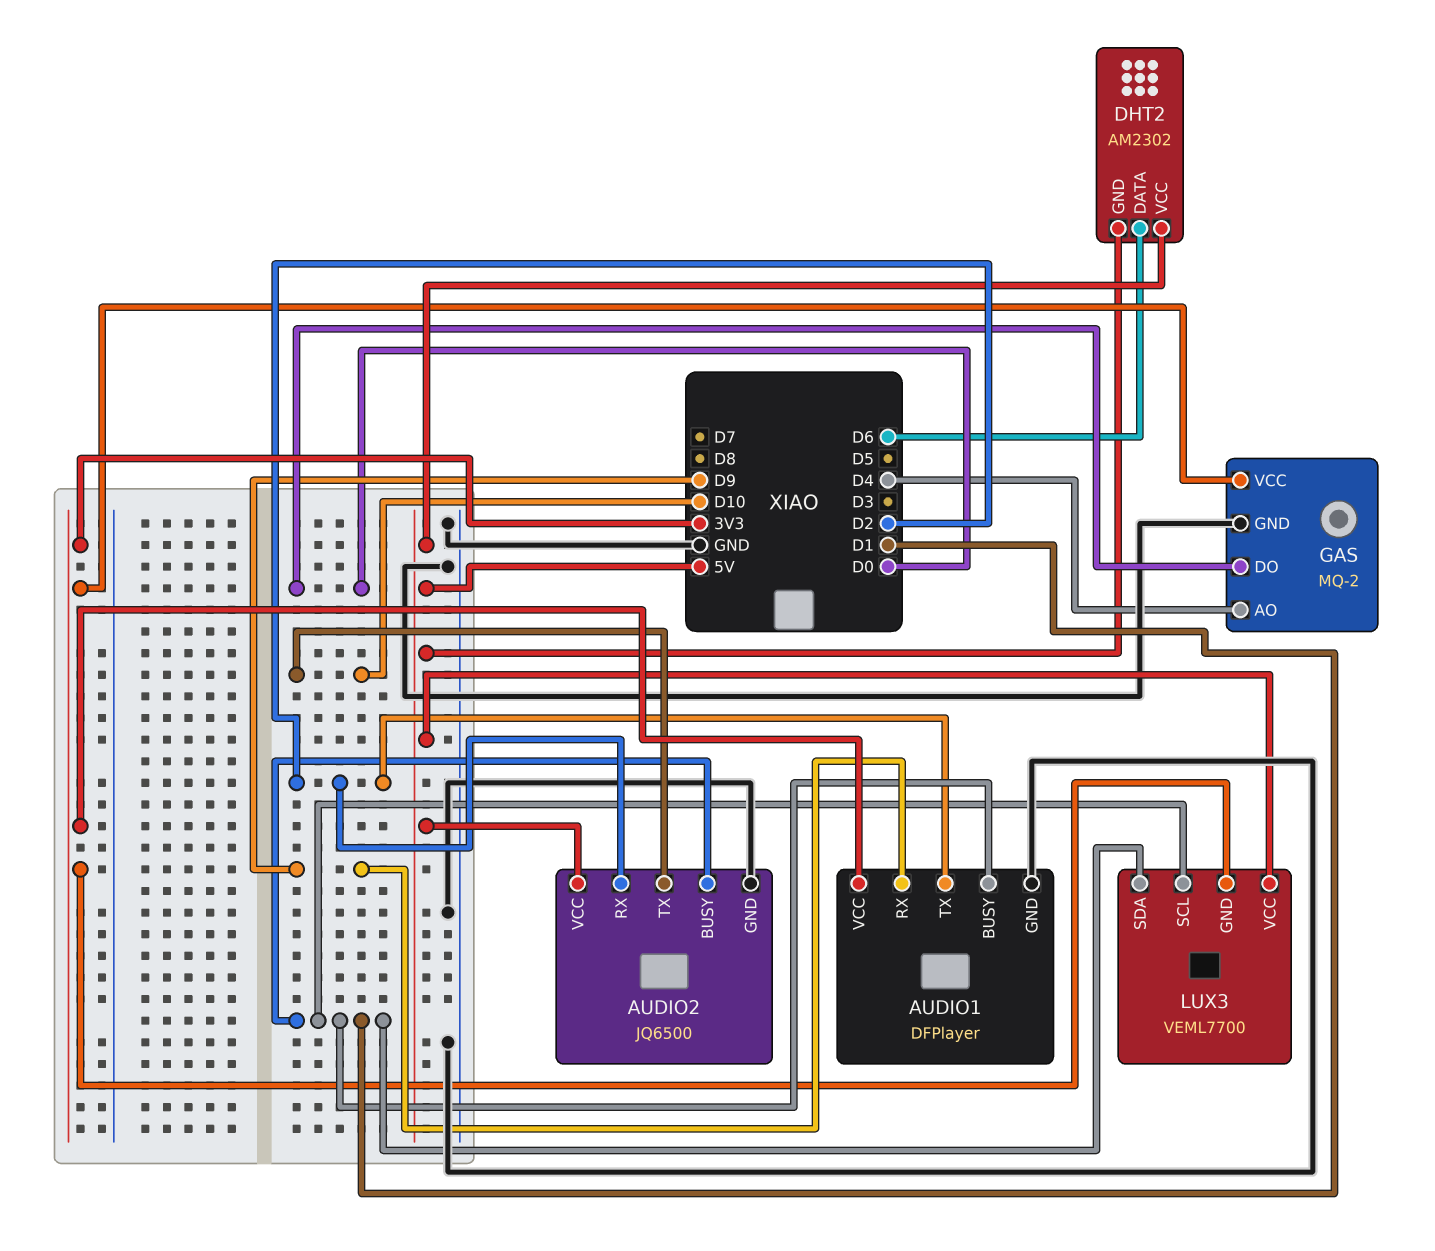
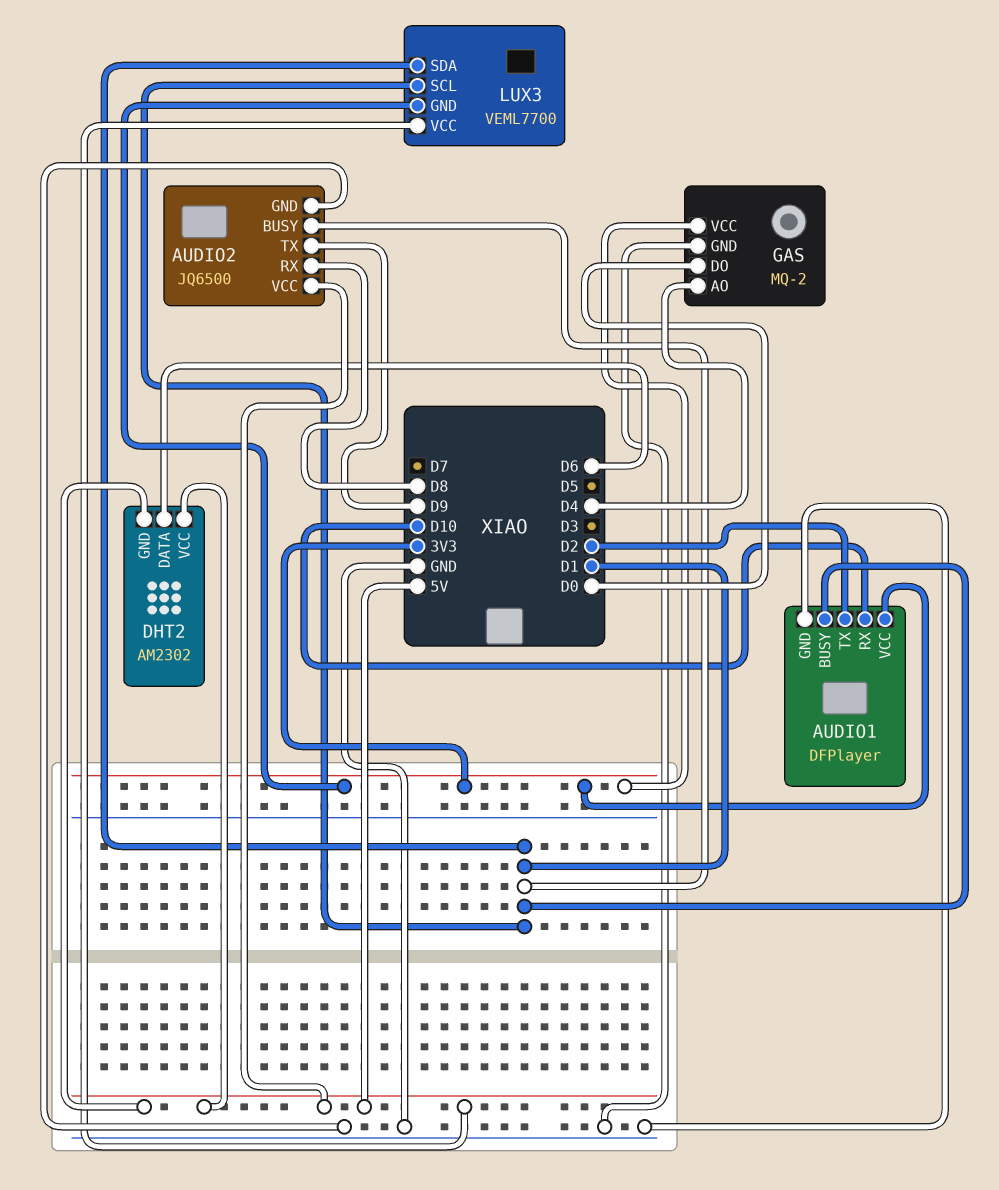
AUDIO1 pin RX: D9 -> D10
AUDIO2 pin RX: D2 -> D8
AUDIO2 pin TX: D10 -> D9

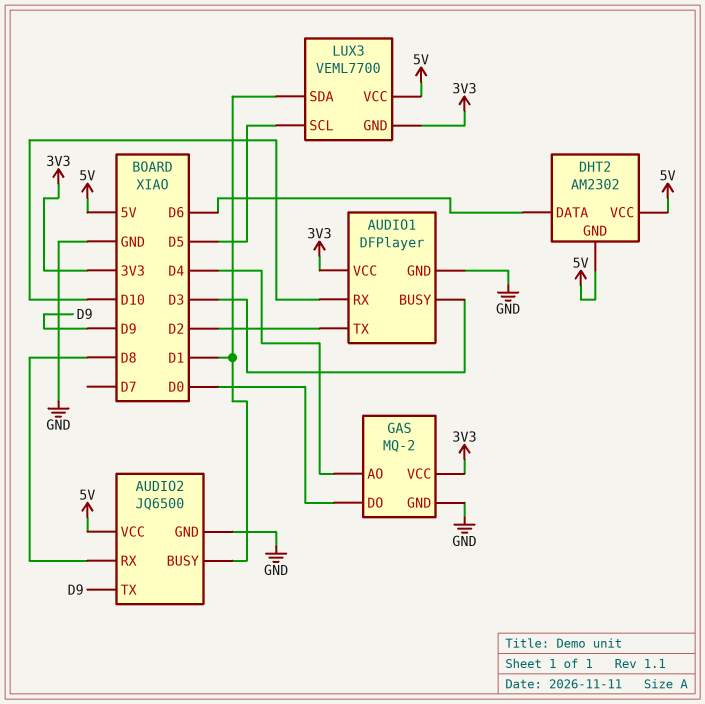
AUDIO1 pin BUSY: D1 -> D3
LUX3 pin SCL: D1 -> D5

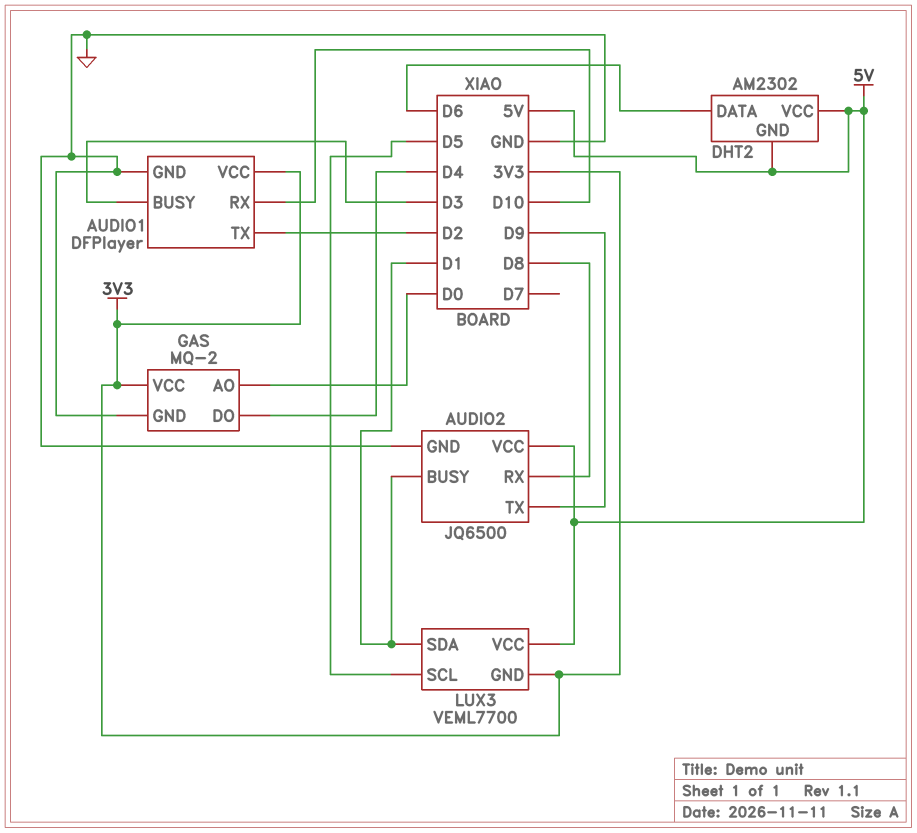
GAS pin AO: D4 -> D0
GAS pin DO: D0 -> D4

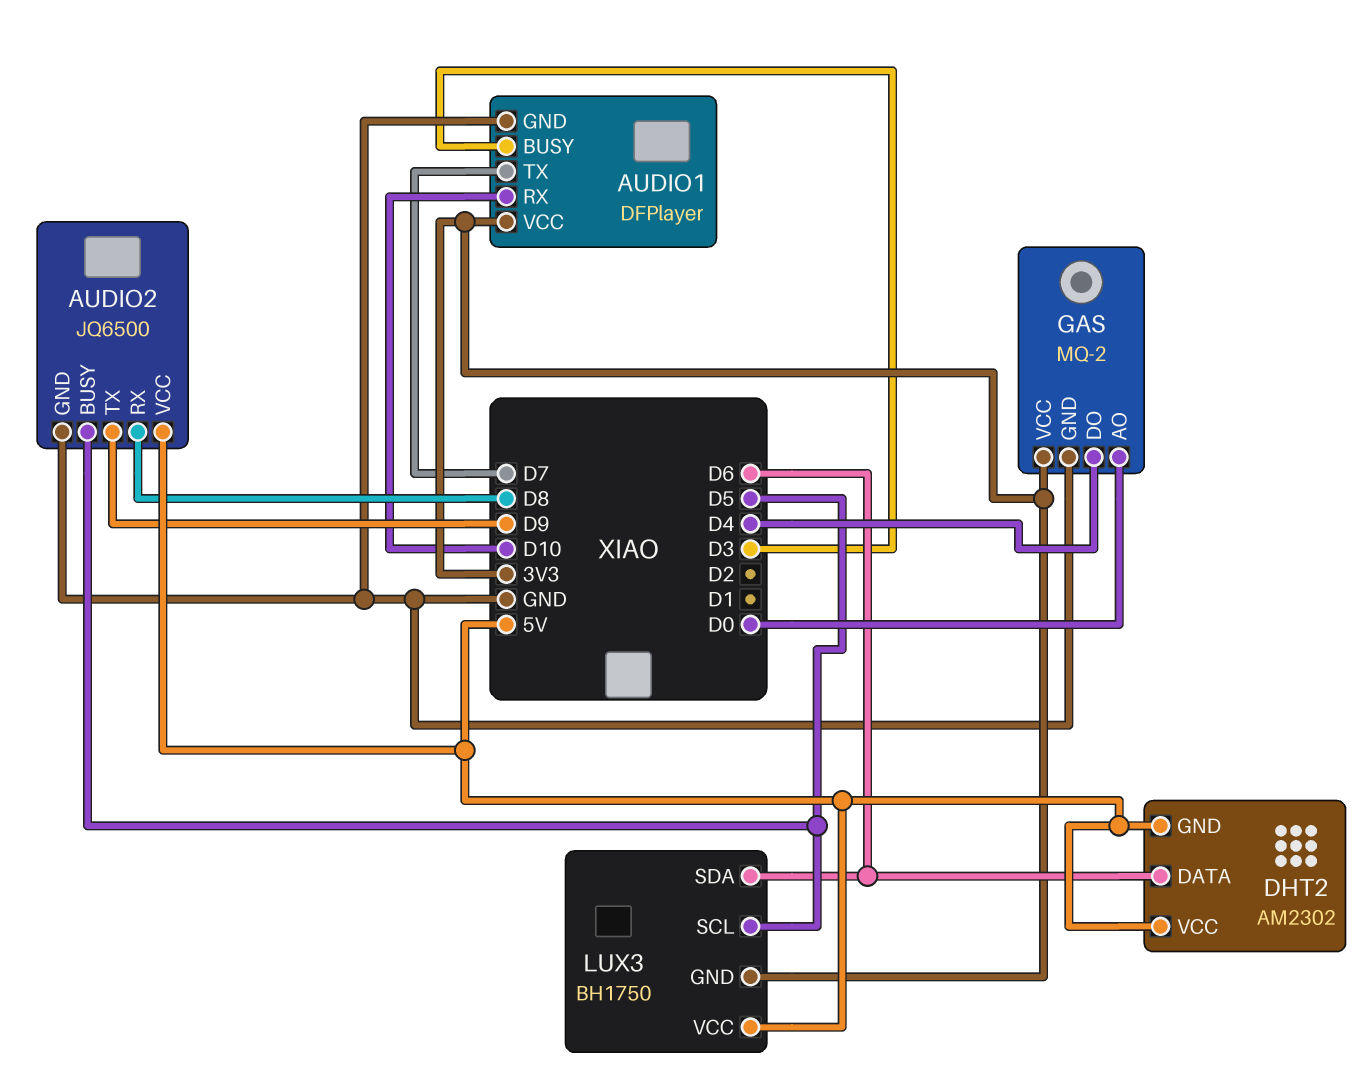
AUDIO1 pin TX: D2 -> D7
AUDIO2 pin BUSY: D1 -> D5
LUX3: VEML7700 -> BH1750
LUX3 pin SDA: D1 -> D6

